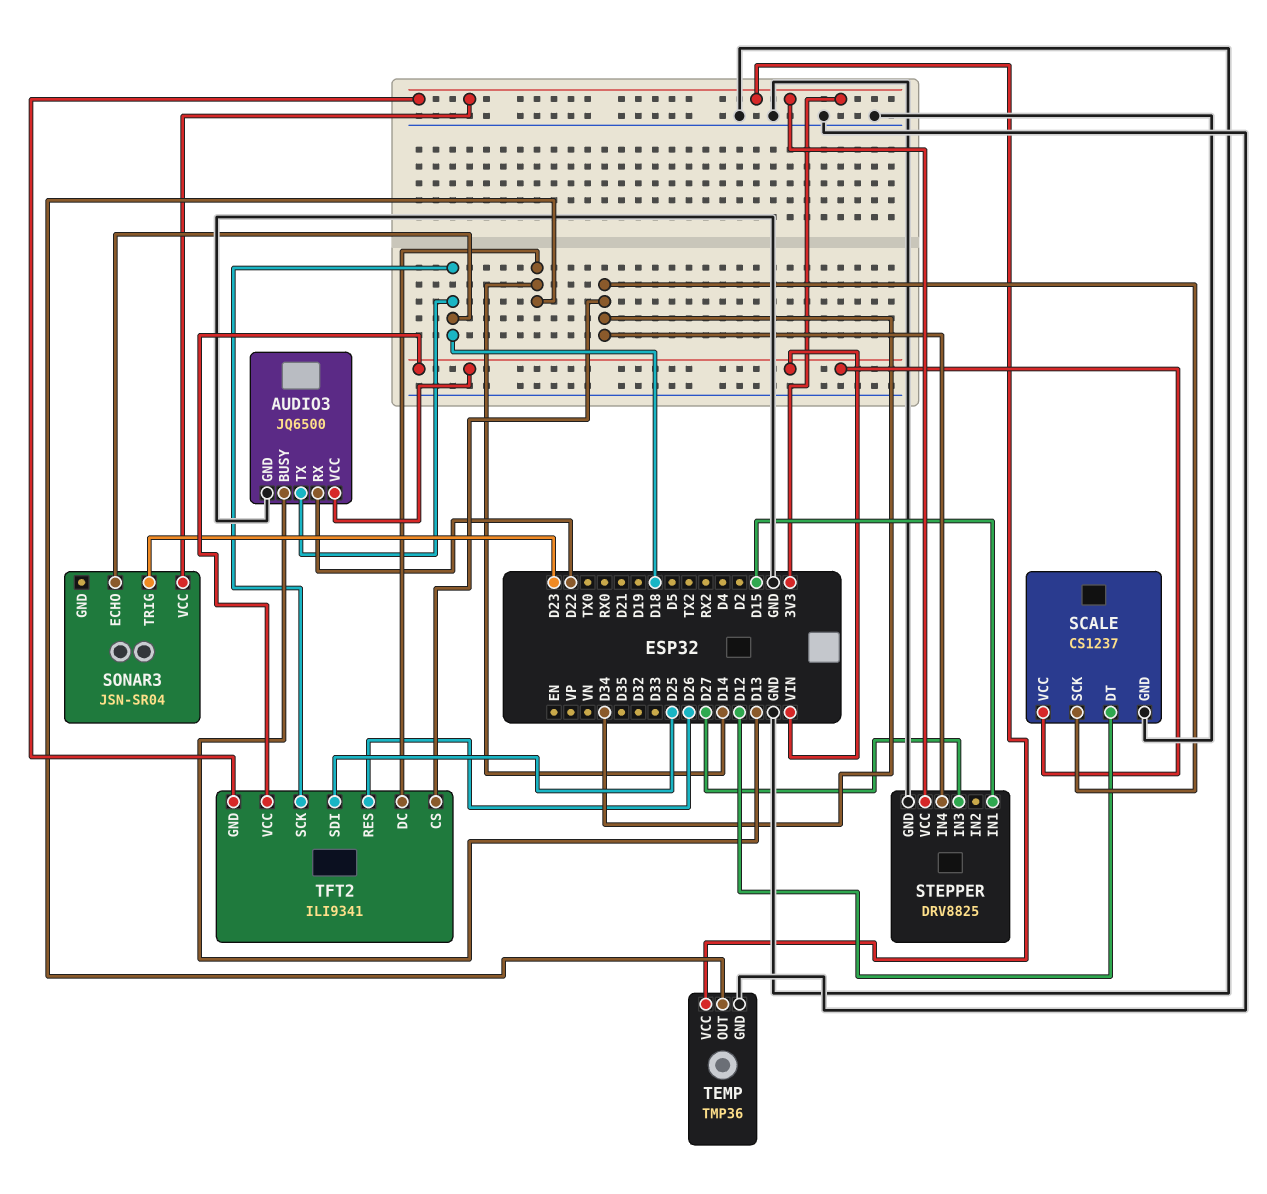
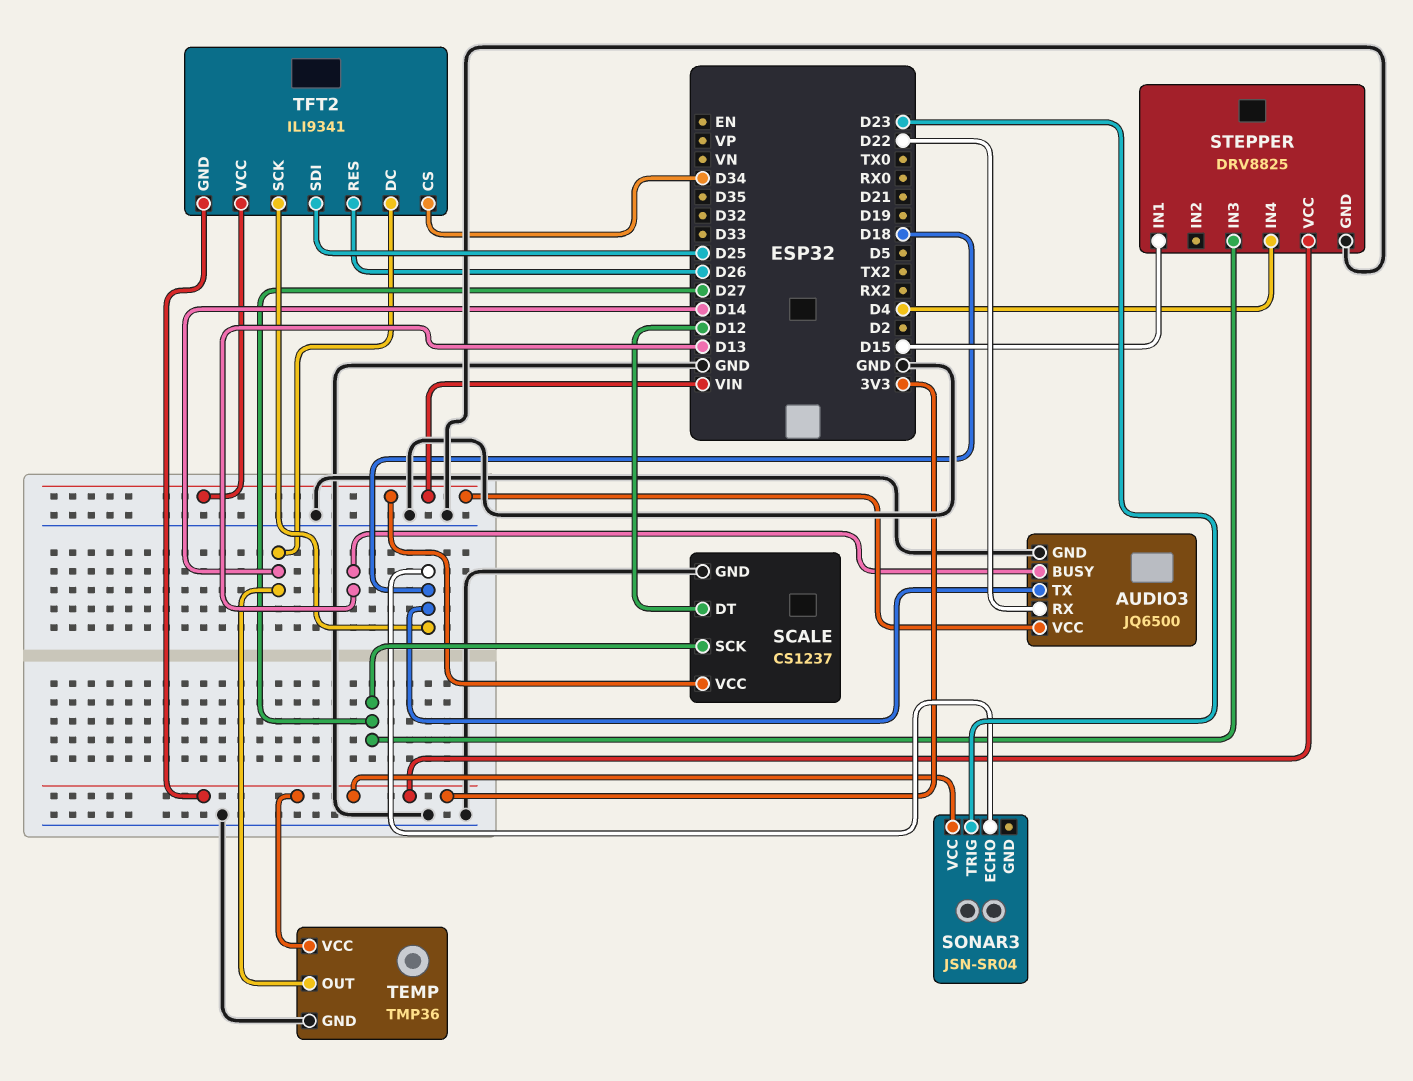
SCALE pin SCK: D34 -> D27
STEPPER pin IN4: D34 -> D4

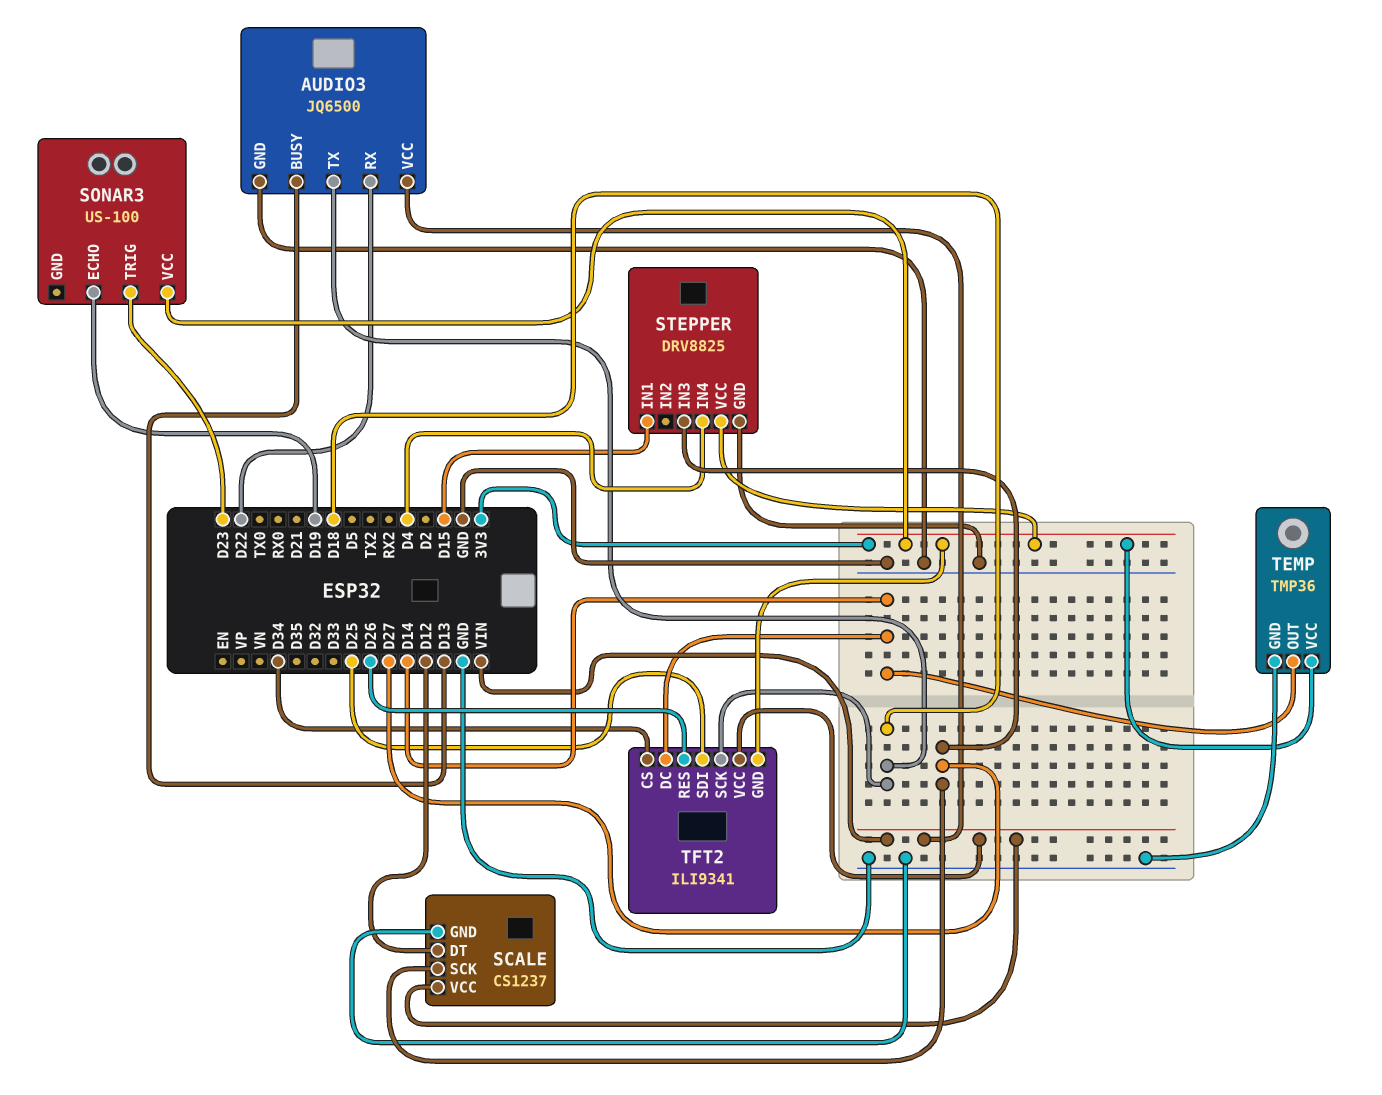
SONAR3: JSN-SR04 -> US-100
SONAR3 pin ECHO: D18 -> D19

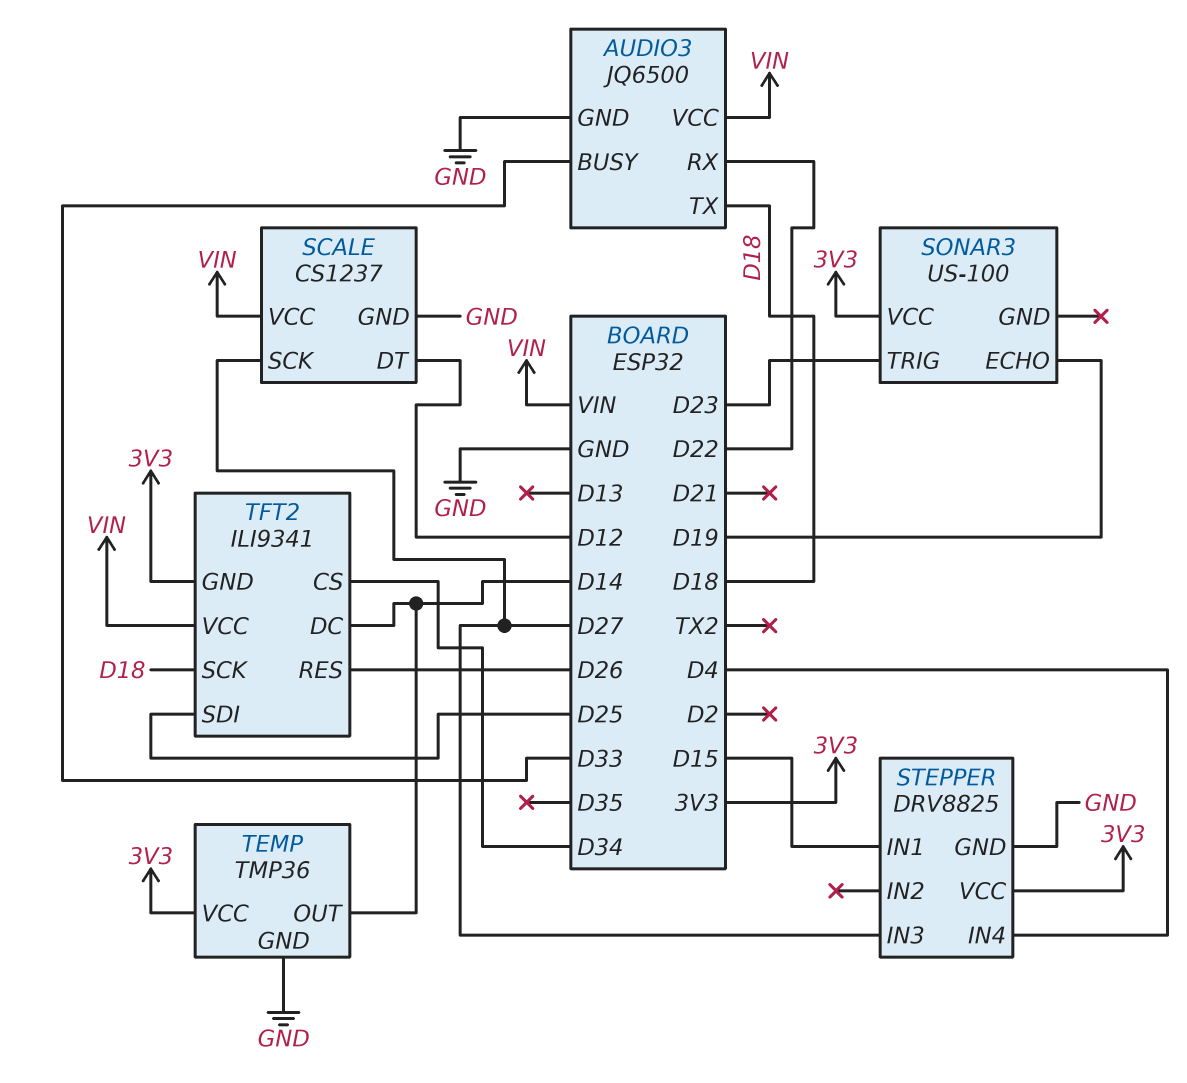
AUDIO3 pin BUSY: D13 -> D33

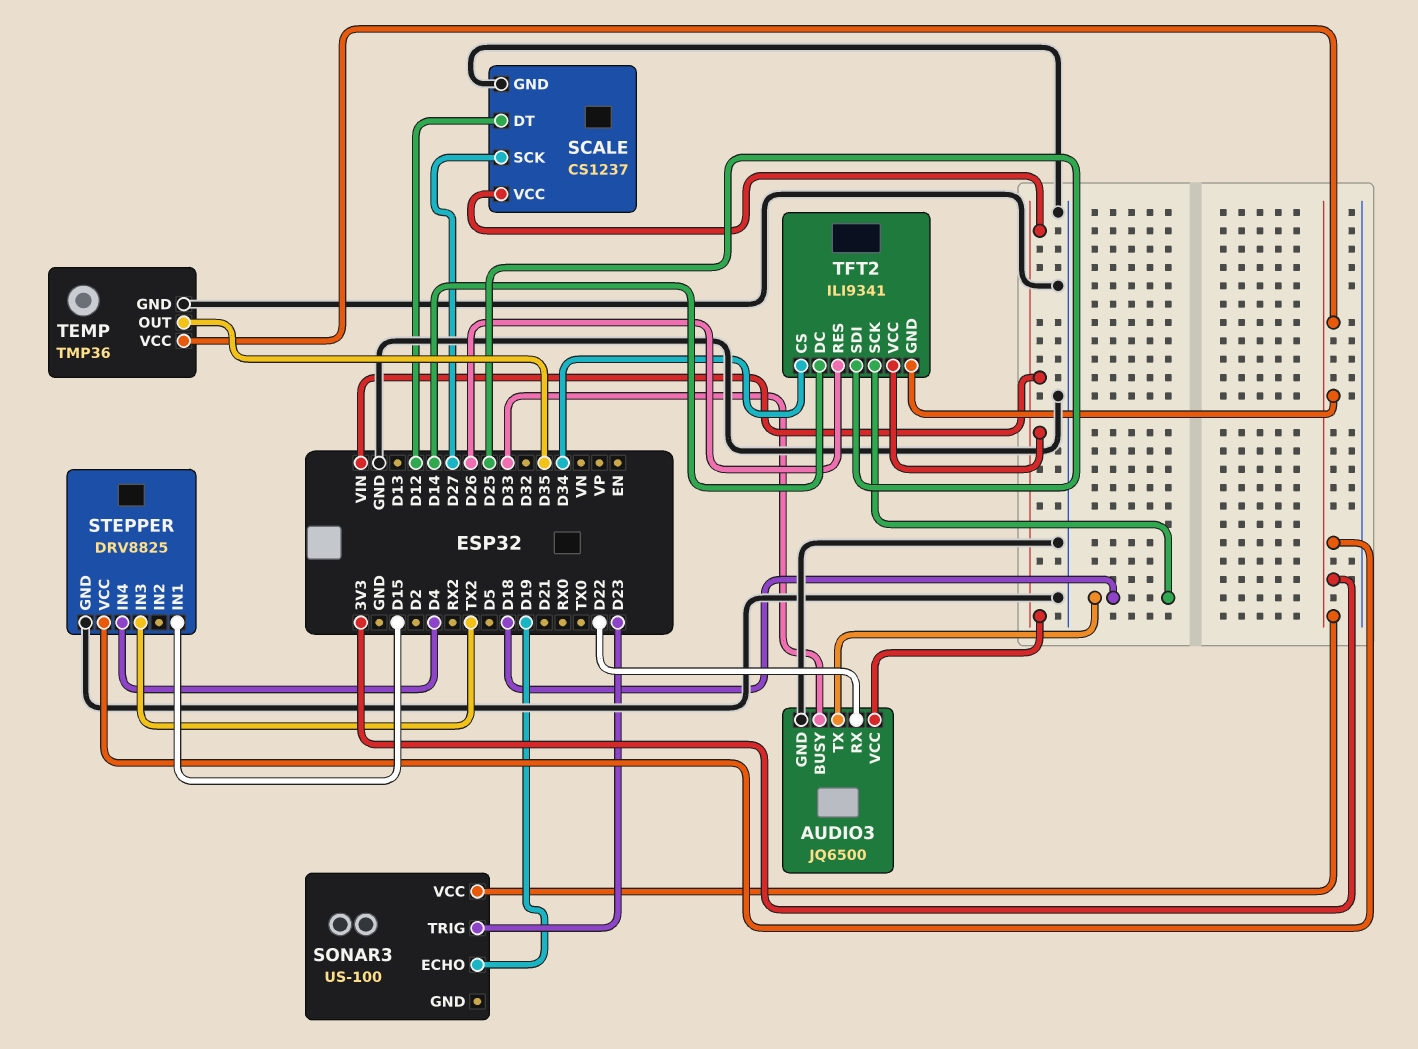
STEPPER pin IN3: D27 -> TX2
TEMP pin OUT: D14 -> D35

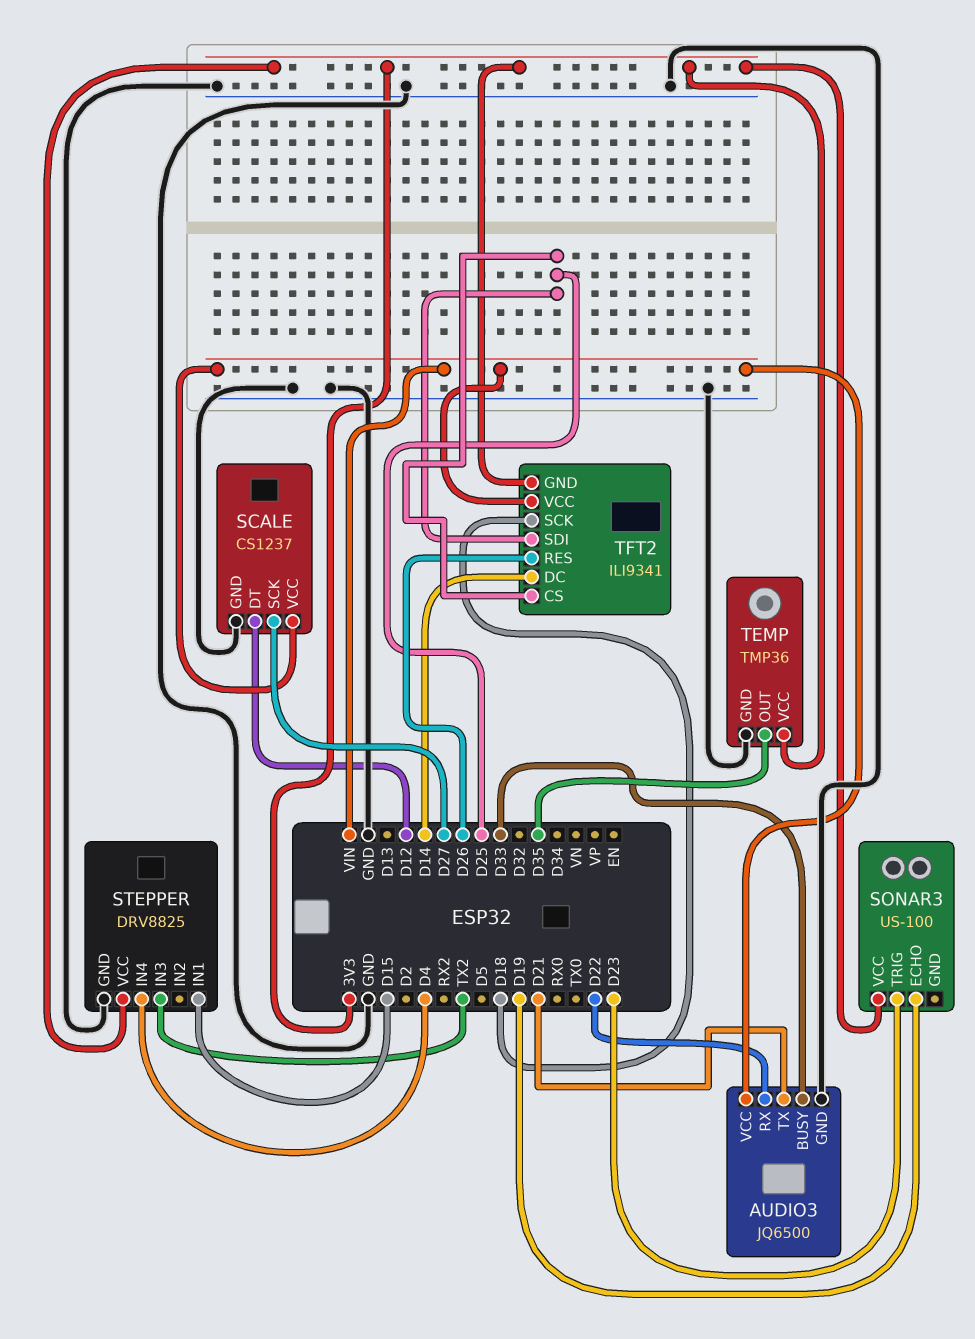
AUDIO3 pin TX: D18 -> D21
TFT2 pin CS: D34 -> D25

